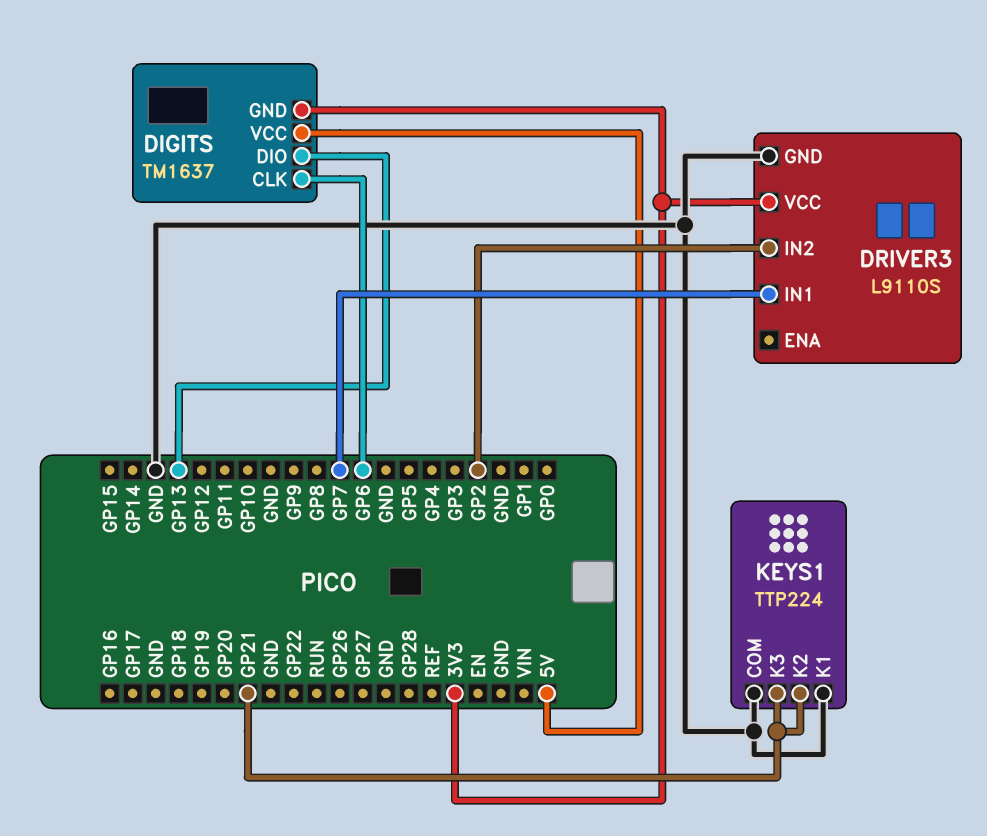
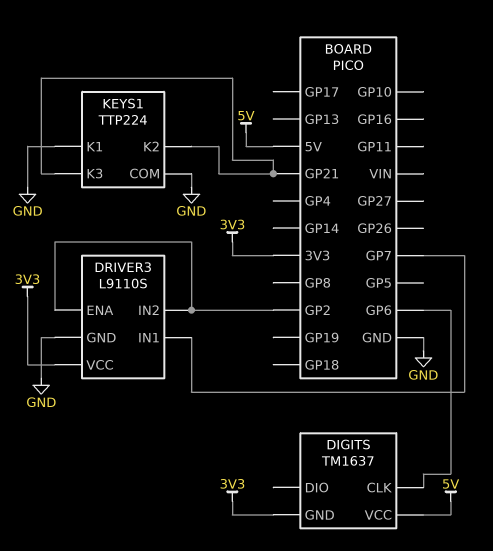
DIGITS pin DIO: GP13 -> none
DRIVER3 pin ENA: none -> GP2

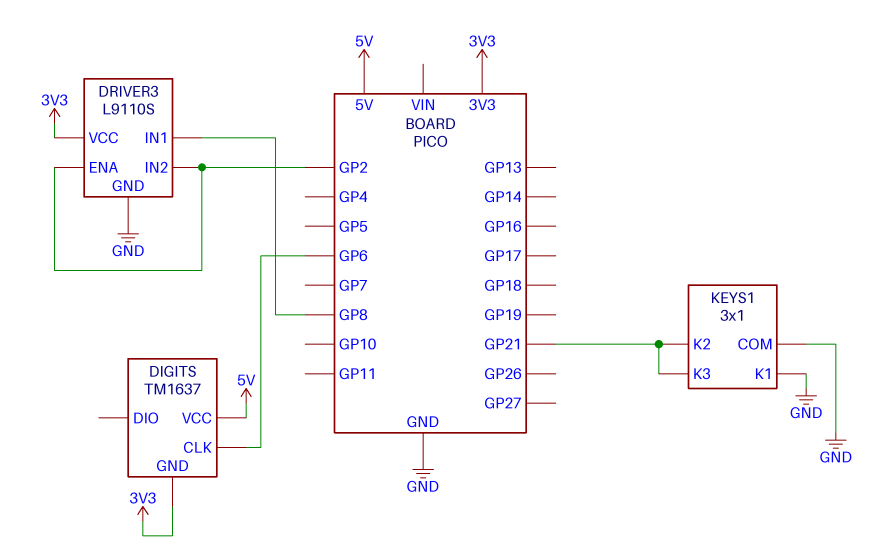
DRIVER3 pin IN1: GP7 -> GP8
KEYS1: TTP224 -> 3x1

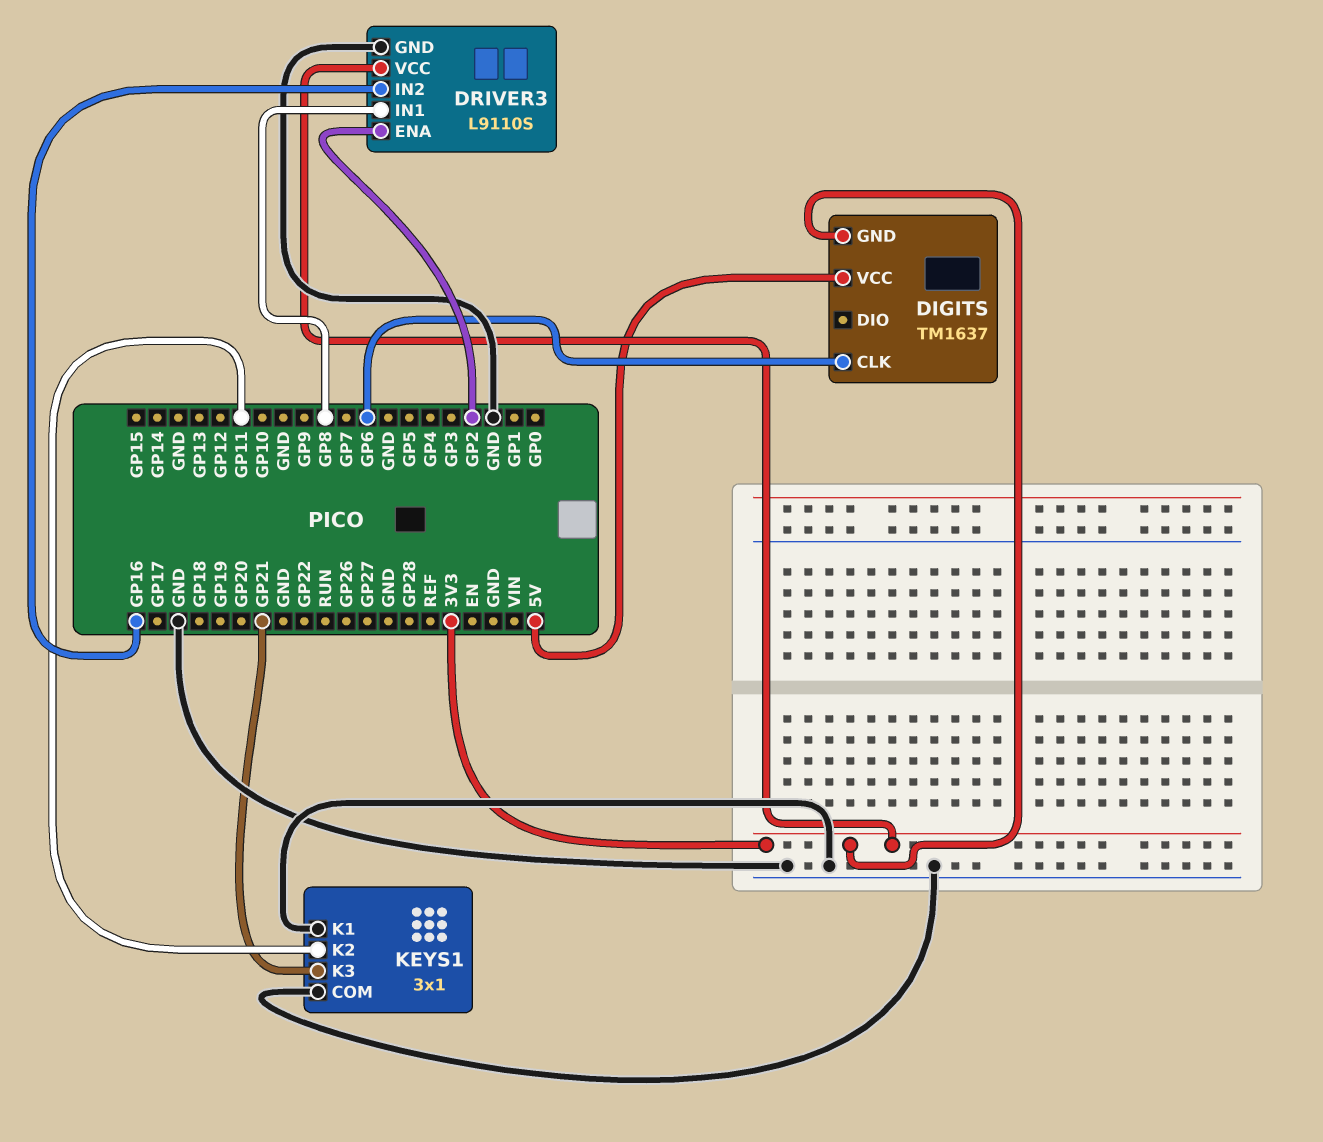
DRIVER3 pin IN2: GP2 -> GP16
KEYS1 pin K2: GP21 -> GP11

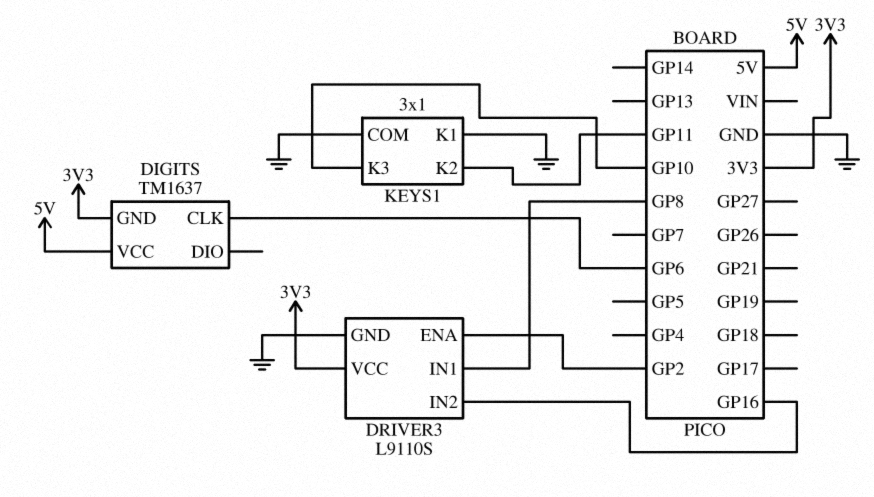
KEYS1 pin K3: GP21 -> GP10

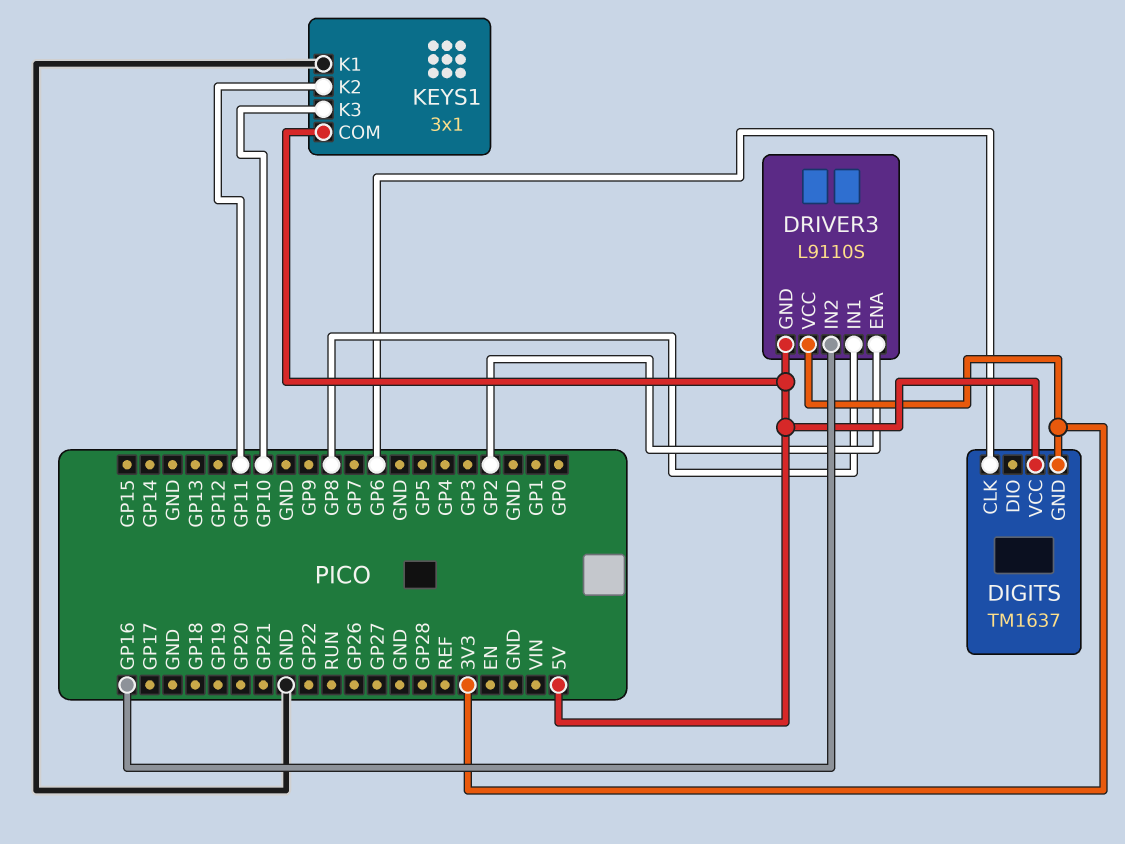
DRIVER3 pin GND: GND -> 5V
KEYS1 pin COM: GND -> 5V

